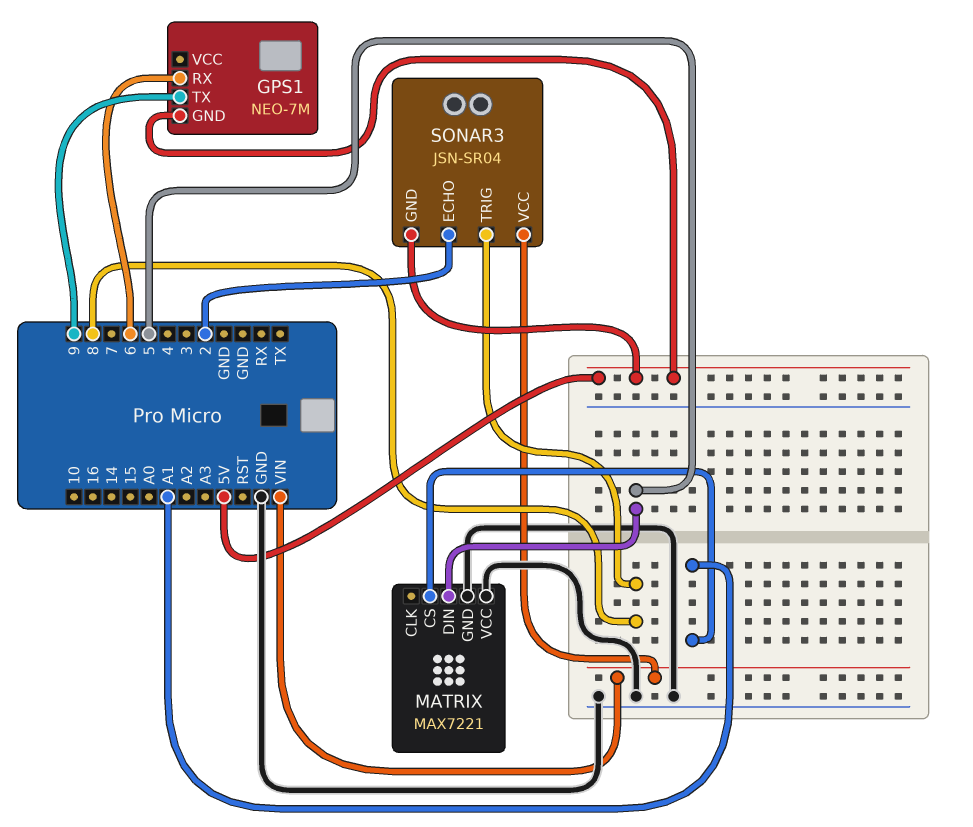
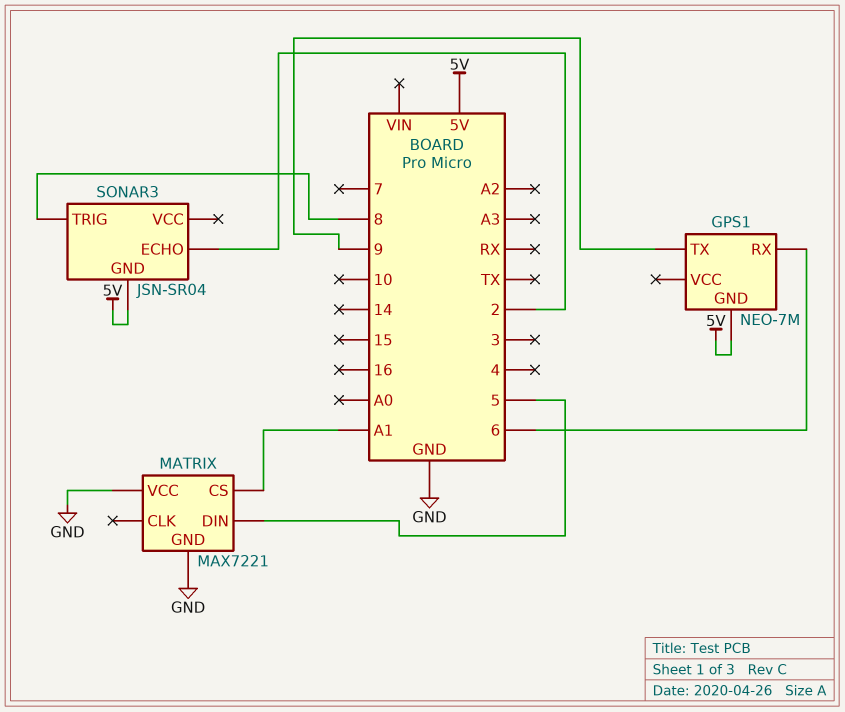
SONAR3 pin VCC: VIN -> none

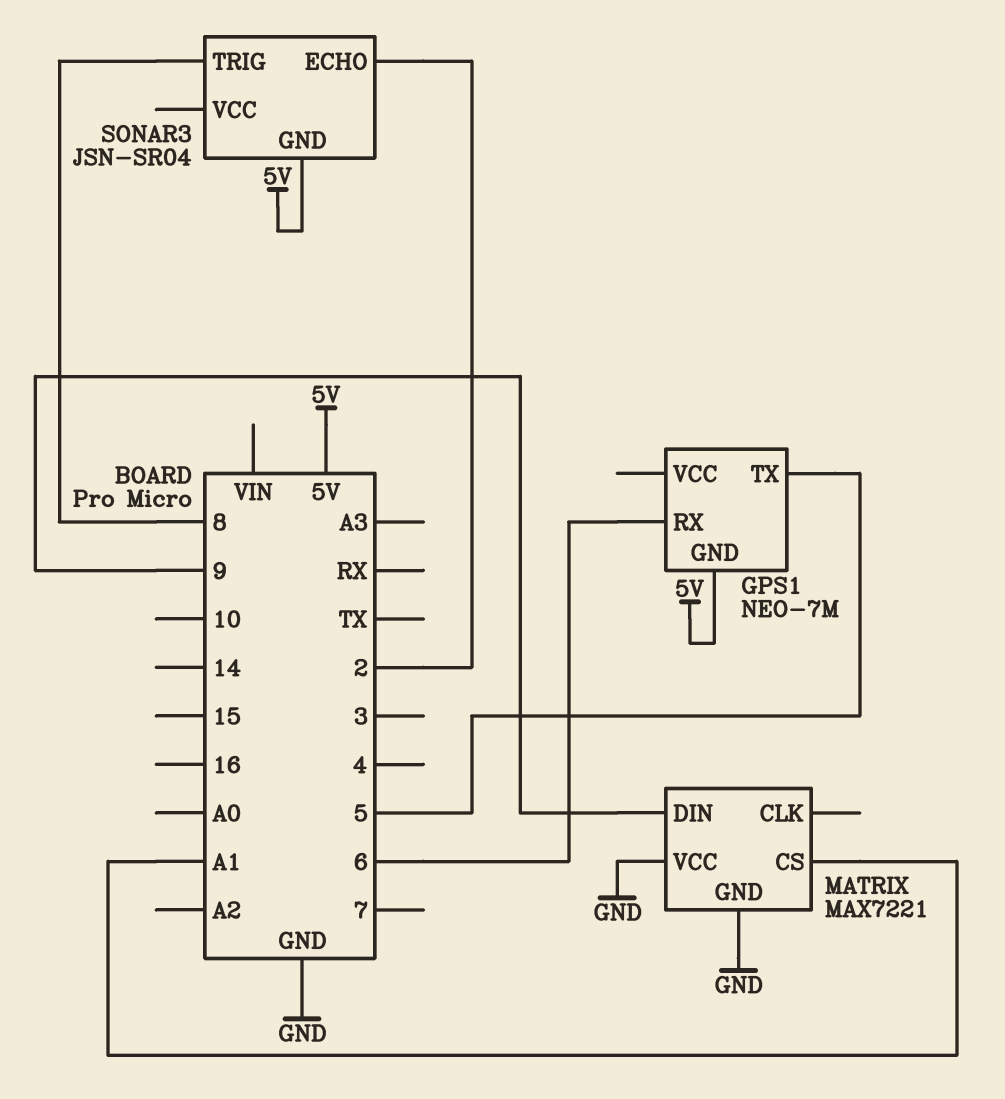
GPS1 pin TX: 9 -> 5
MATRIX pin DIN: 5 -> 9

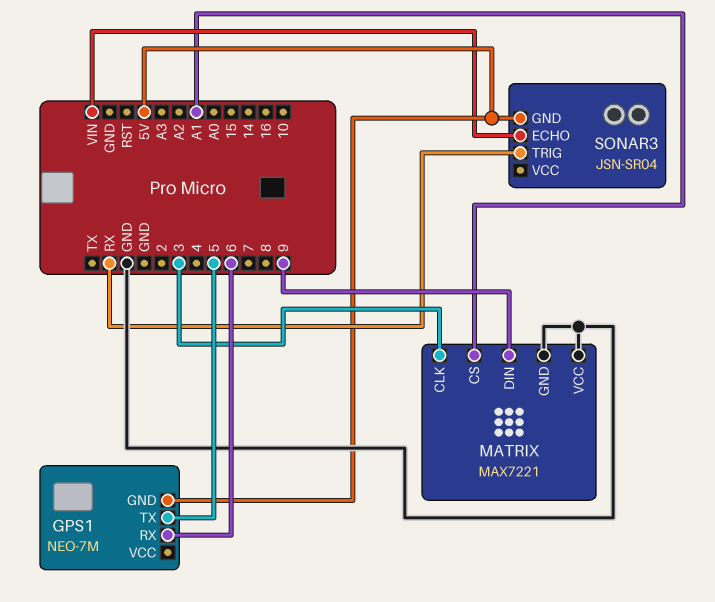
MATRIX pin CLK: none -> 3
SONAR3 pin ECHO: 2 -> VIN
SONAR3 pin TRIG: 8 -> RX

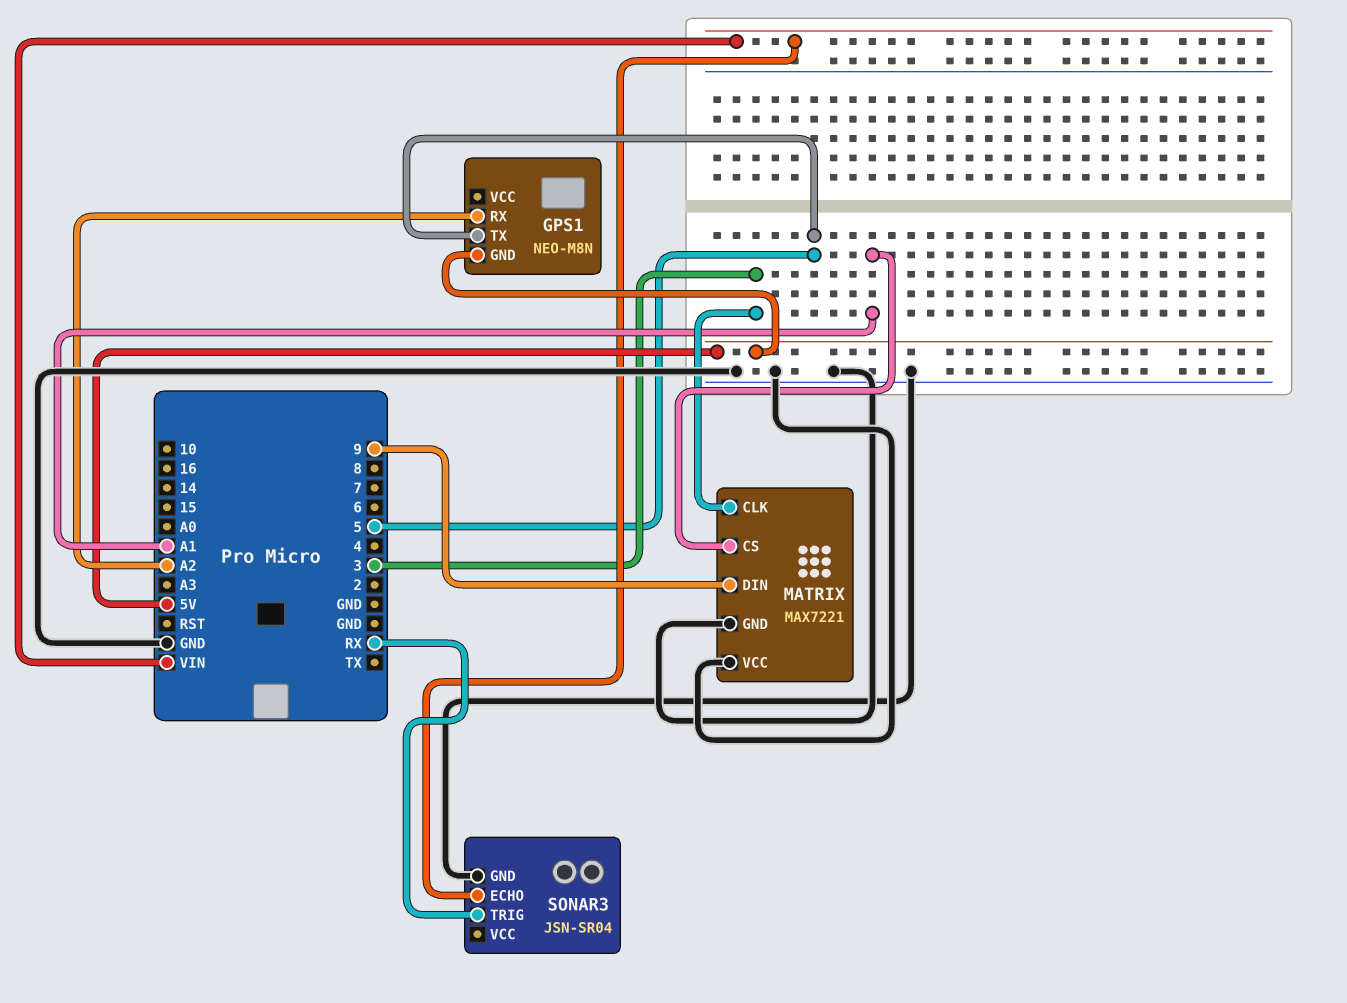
GPS1: NEO-7M -> NEO-M8N
GPS1 pin RX: 6 -> A2
SONAR3 pin GND: 5V -> GND

